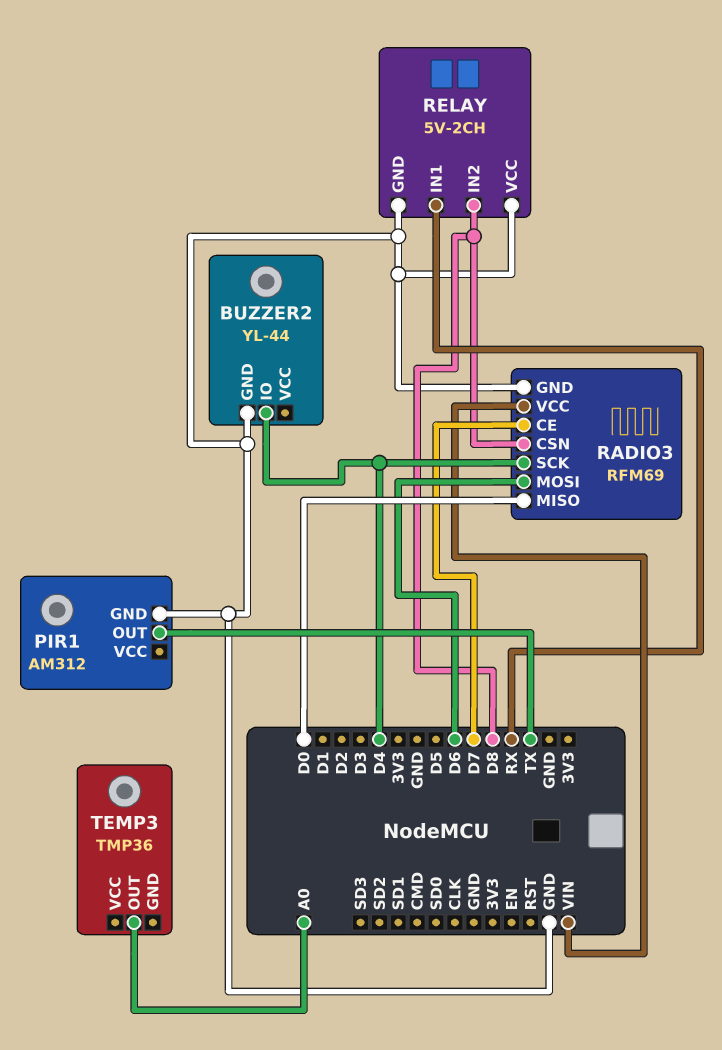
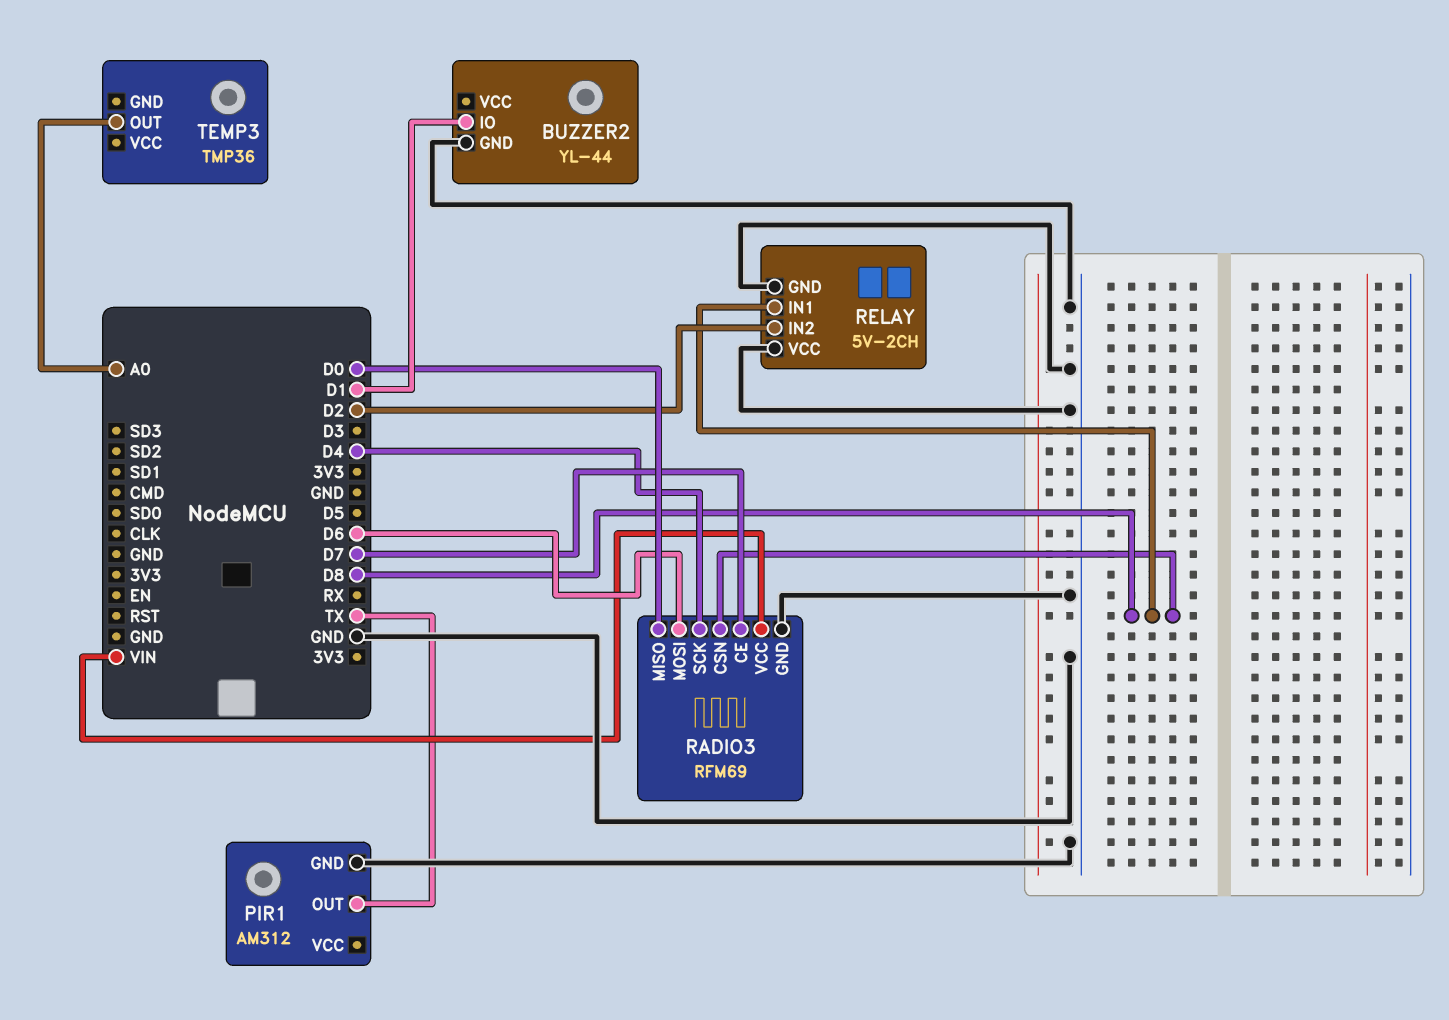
BUZZER2 pin IO: D4 -> D1
RELAY pin IN1: RX -> D8
RELAY pin IN2: D8 -> D2

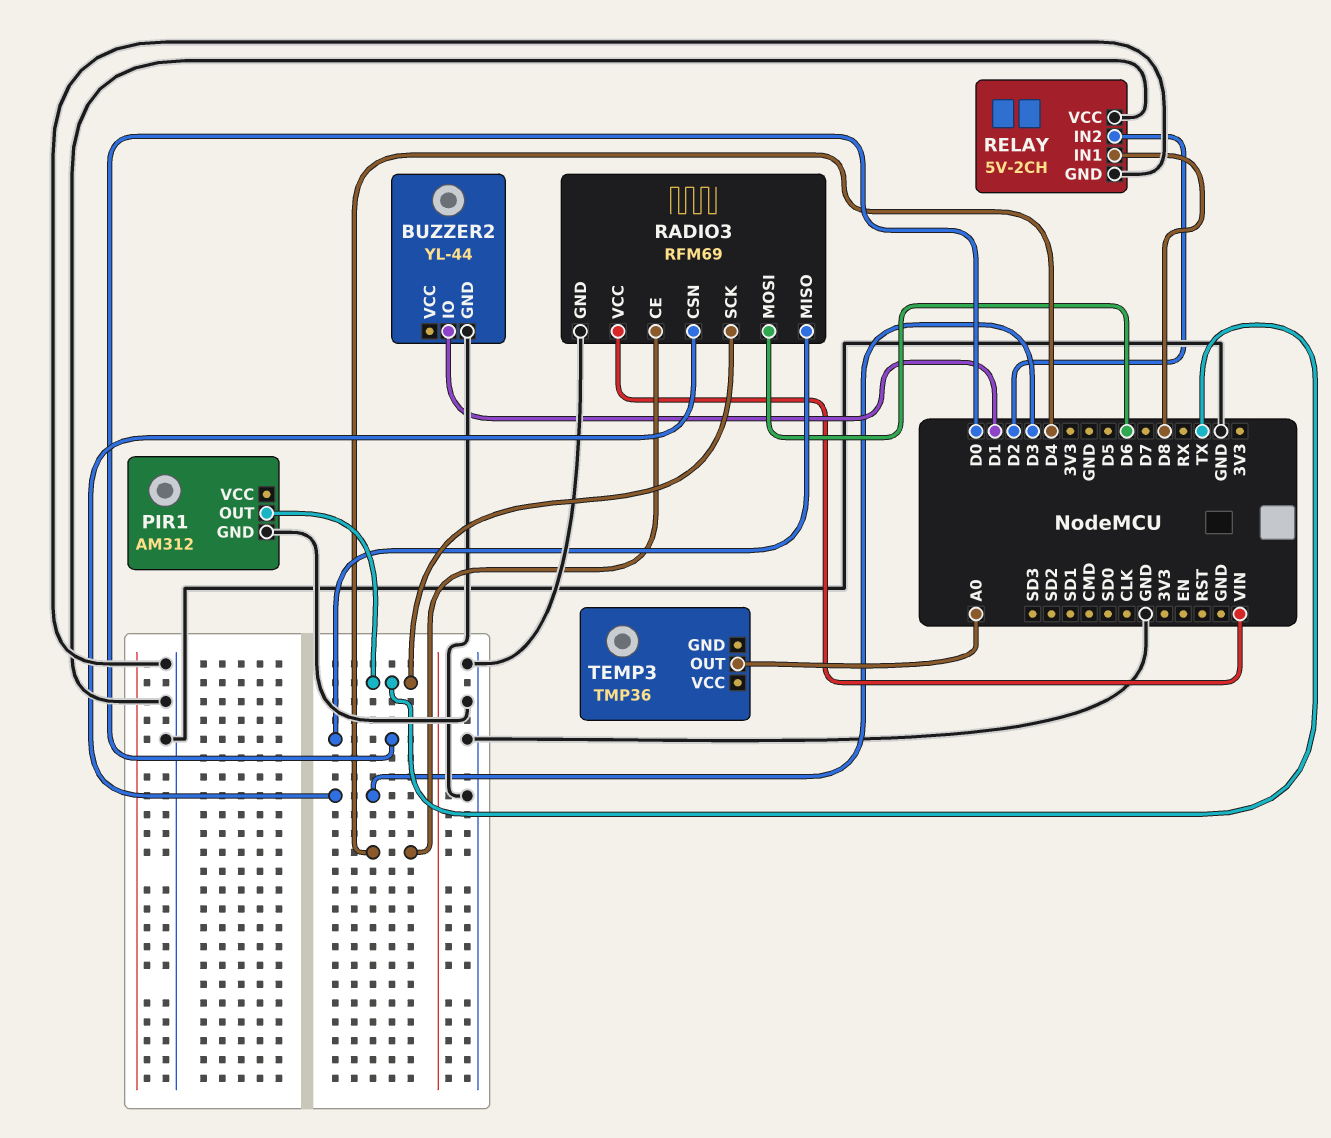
RADIO3 pin CE: D7 -> D4
RADIO3 pin CSN: D8 -> D3
RADIO3 pin SCK: D4 -> TX

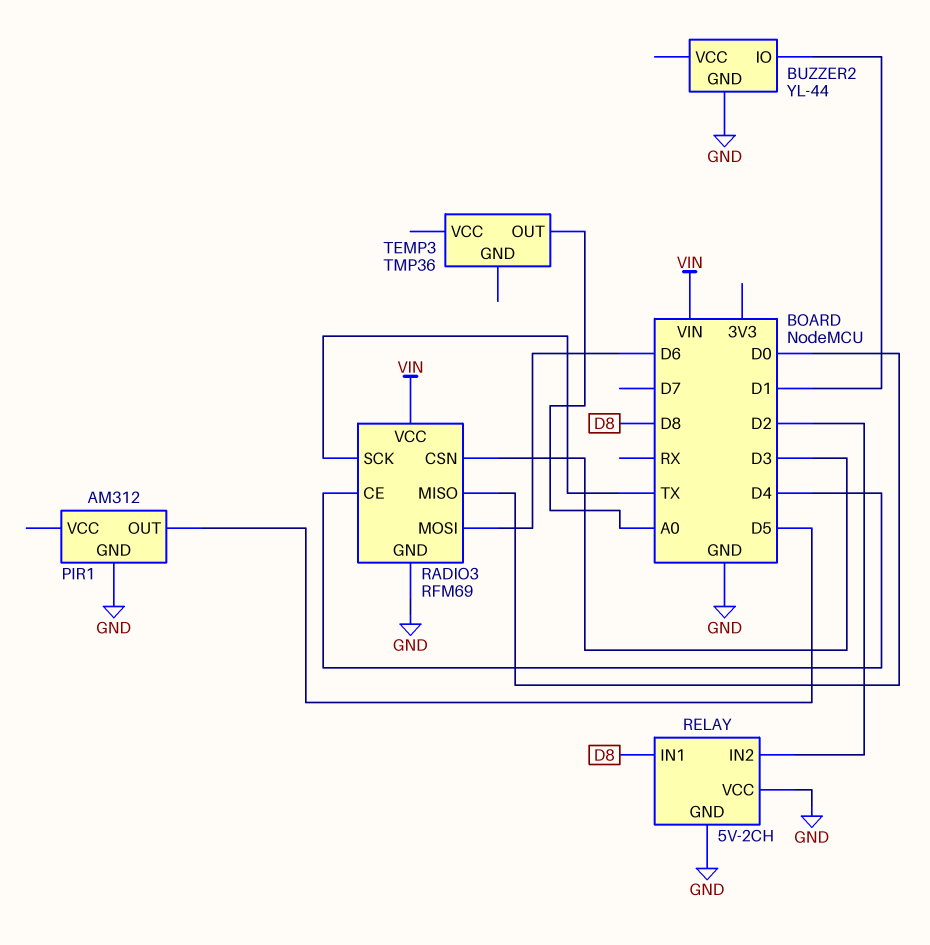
PIR1 pin OUT: TX -> D5

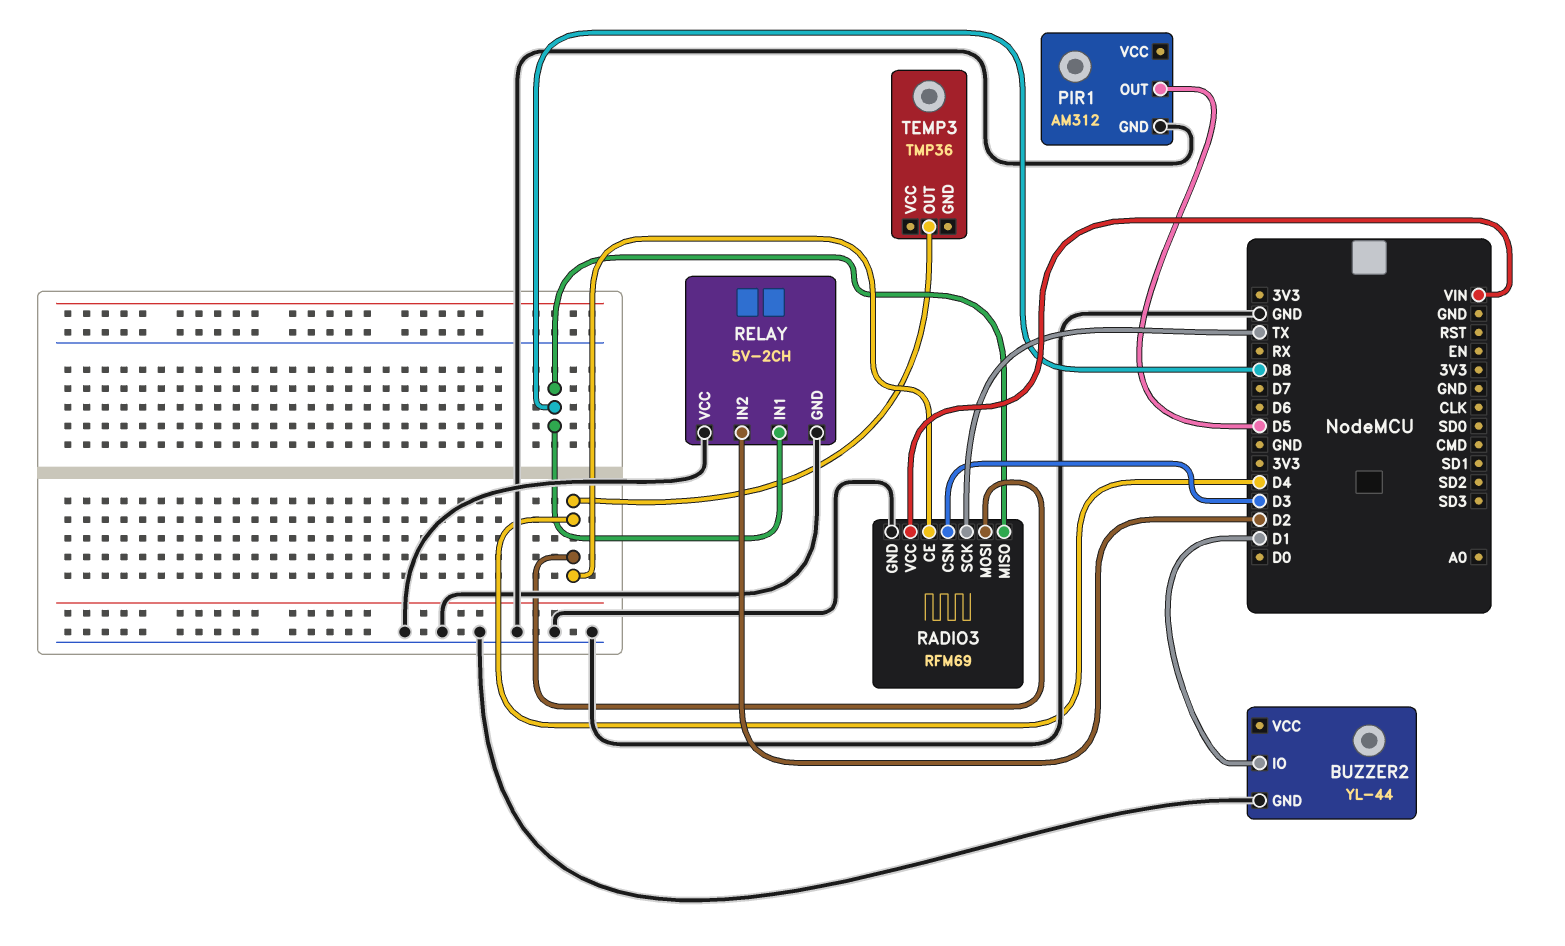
RADIO3 pin MISO: D0 -> D8
RADIO3 pin MOSI: D6 -> D4
TEMP3 pin OUT: A0 -> D4

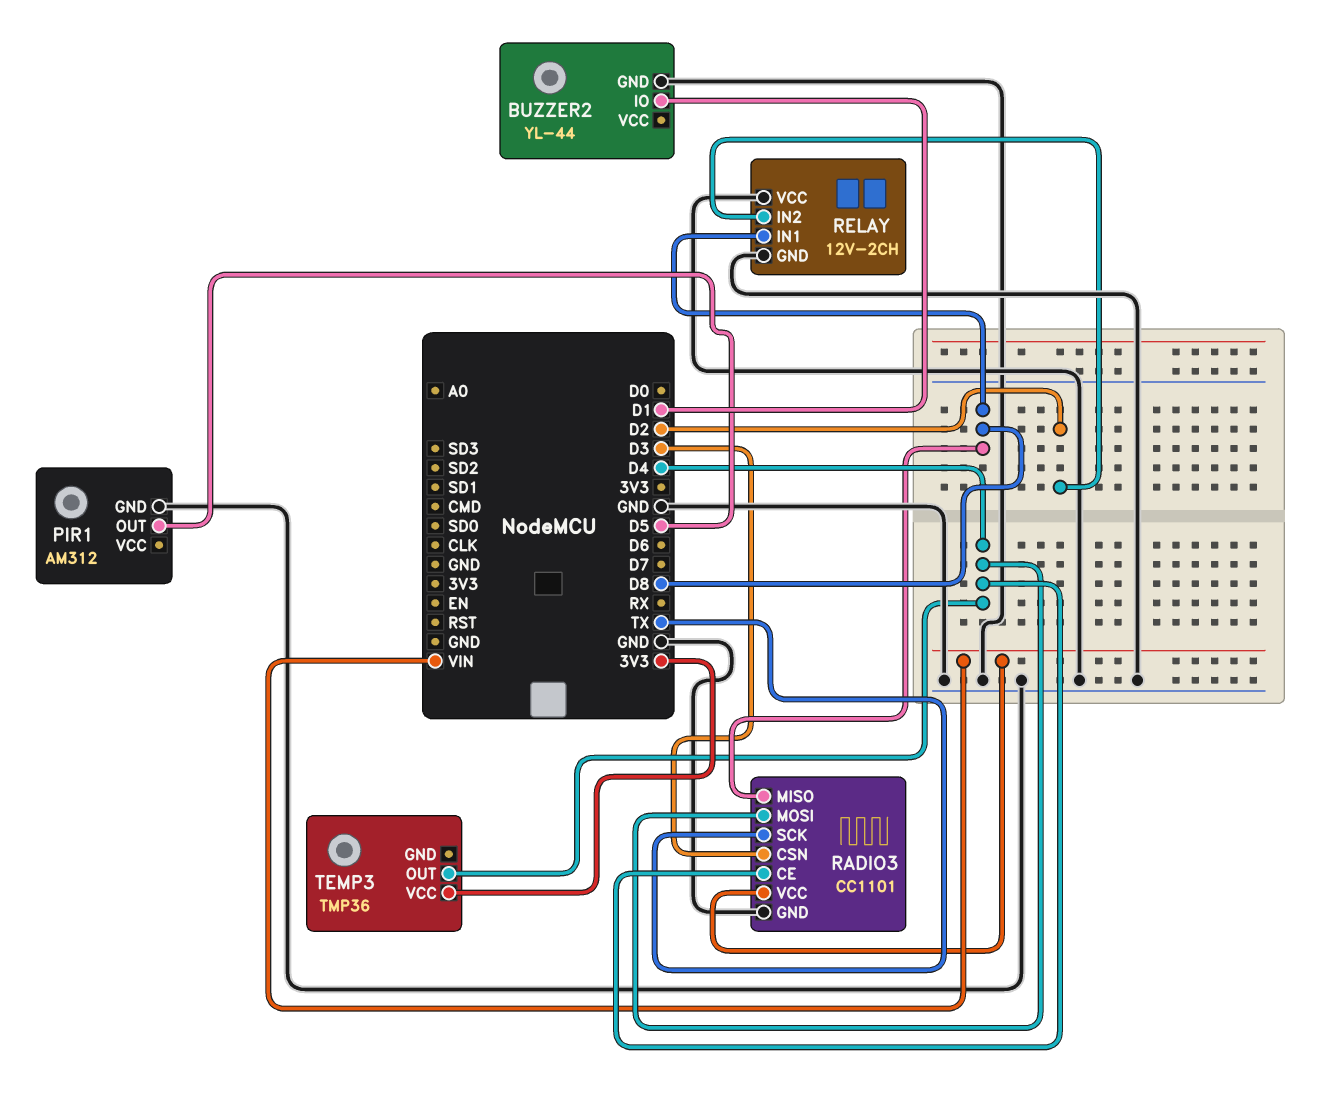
RADIO3: RFM69 -> CC1101
RELAY: 5V-2CH -> 12V-2CH
TEMP3 pin VCC: none -> 3V3

